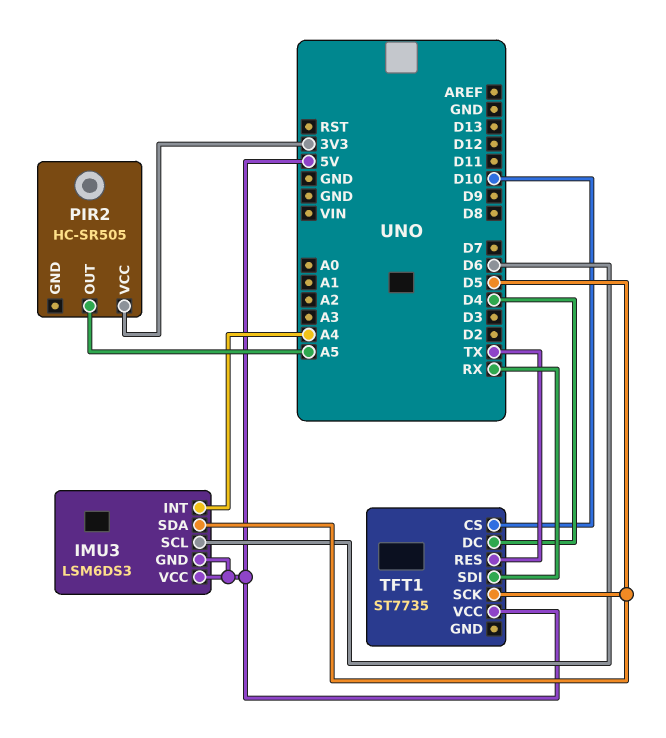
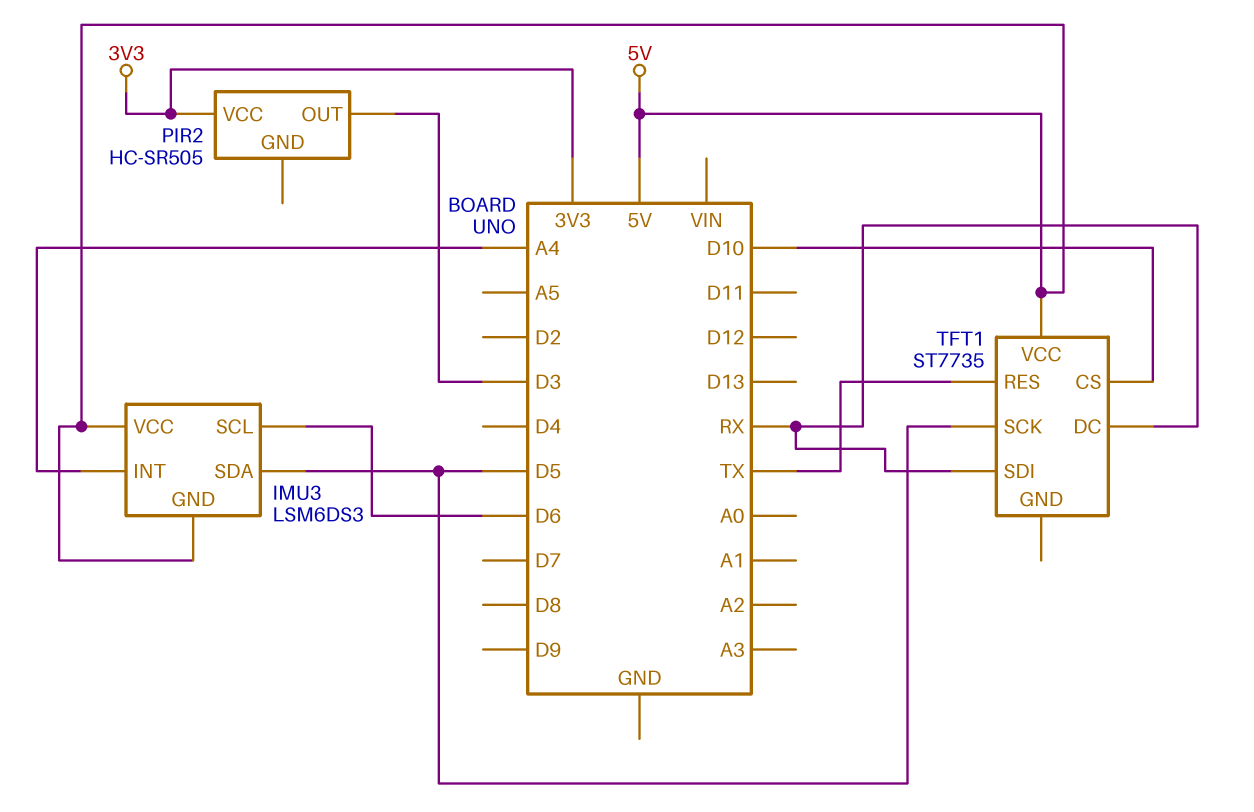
PIR2 pin OUT: A5 -> D3
TFT1 pin DC: D4 -> RX

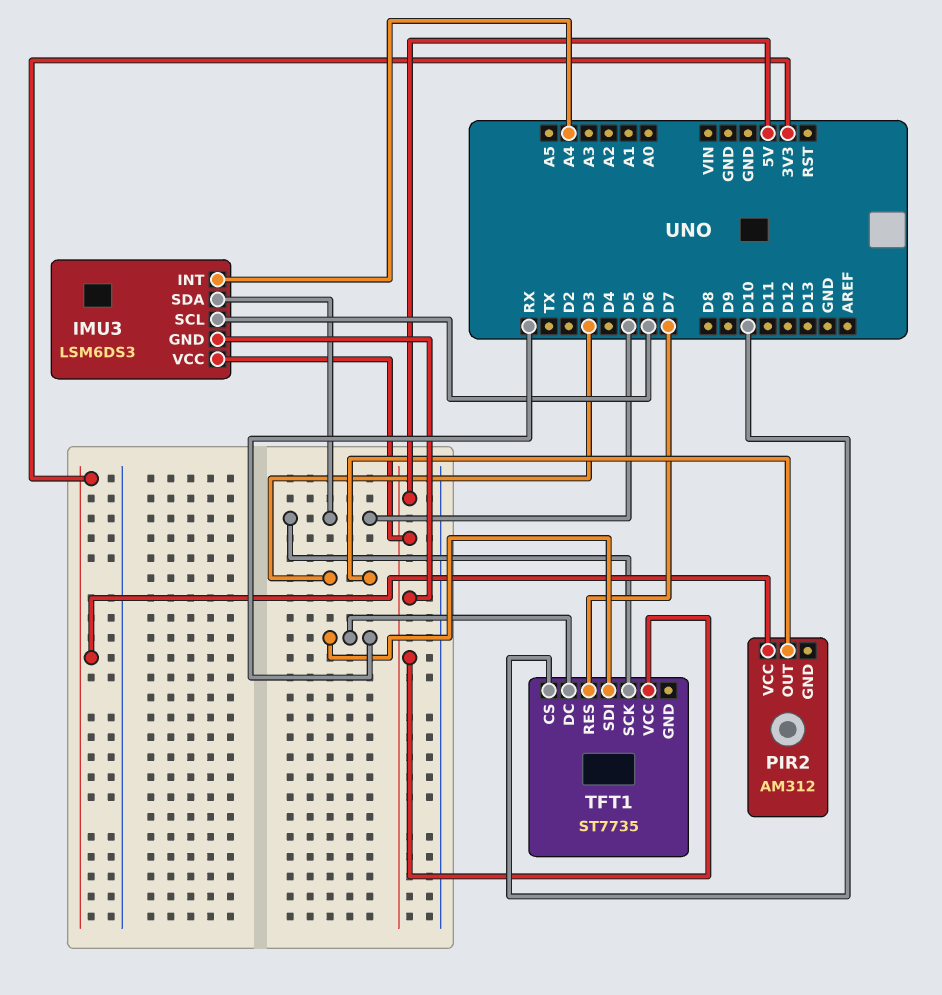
PIR2: HC-SR505 -> AM312
TFT1 pin RES: TX -> D7

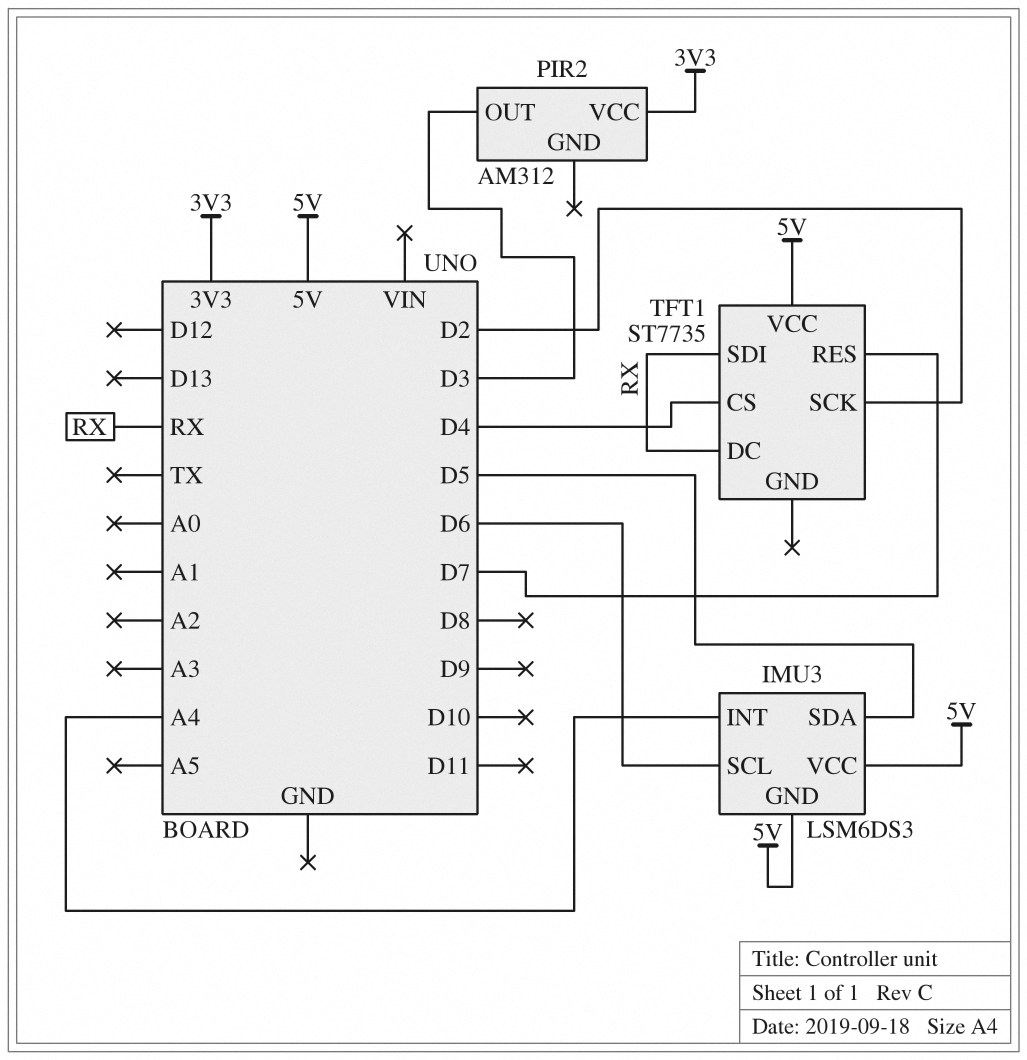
TFT1 pin CS: D10 -> D4
TFT1 pin SCK: D5 -> D2

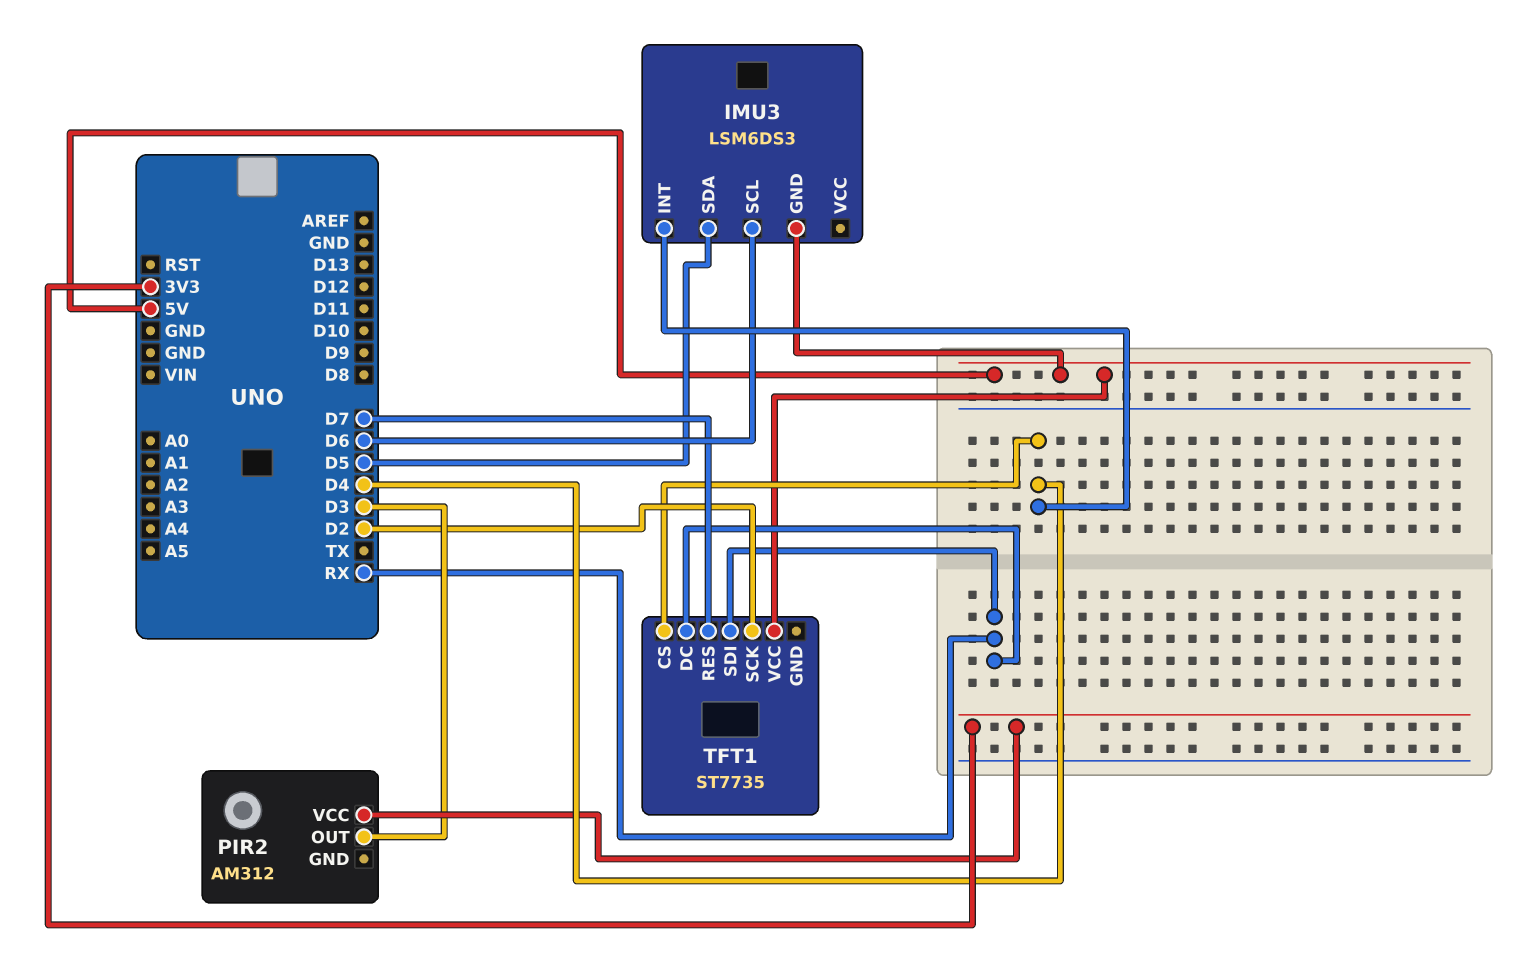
IMU3 pin INT: A4 -> D4
IMU3 pin VCC: 5V -> none

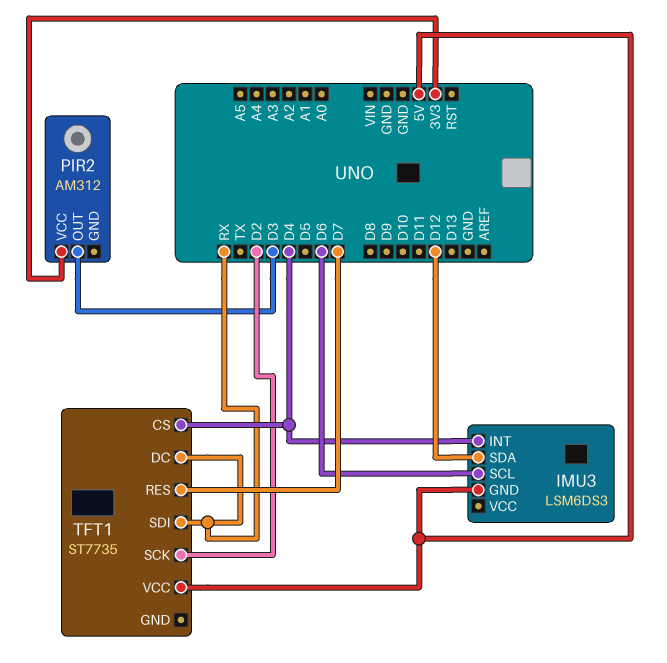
IMU3 pin SDA: D5 -> D12

